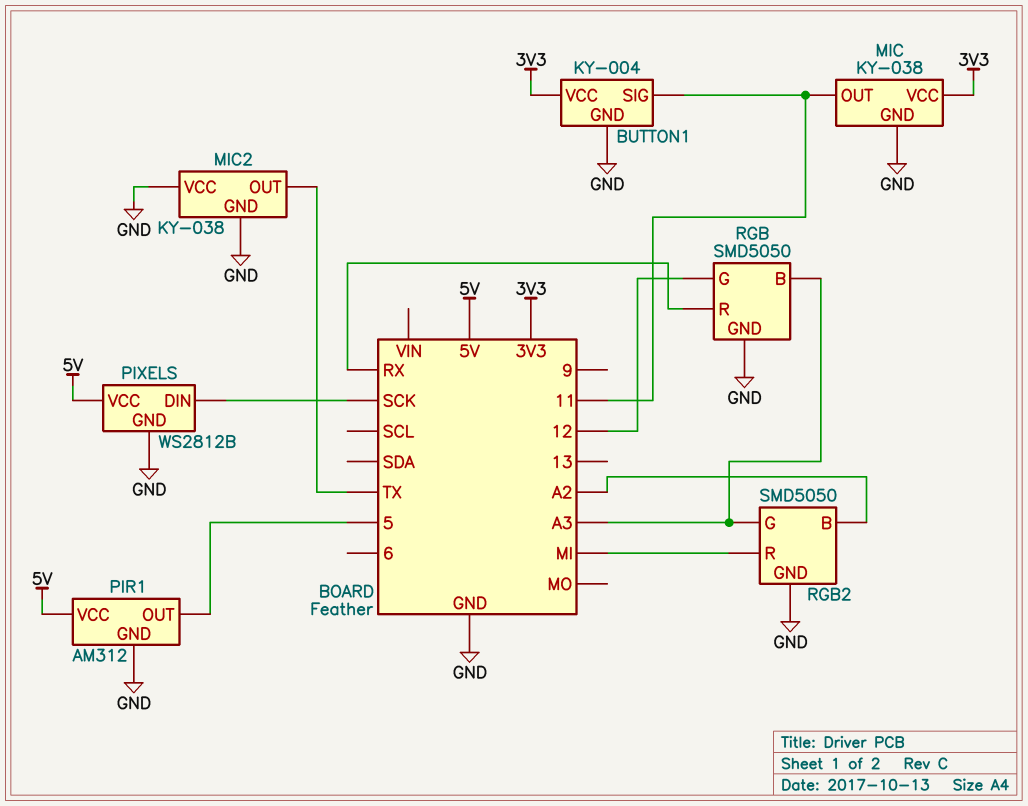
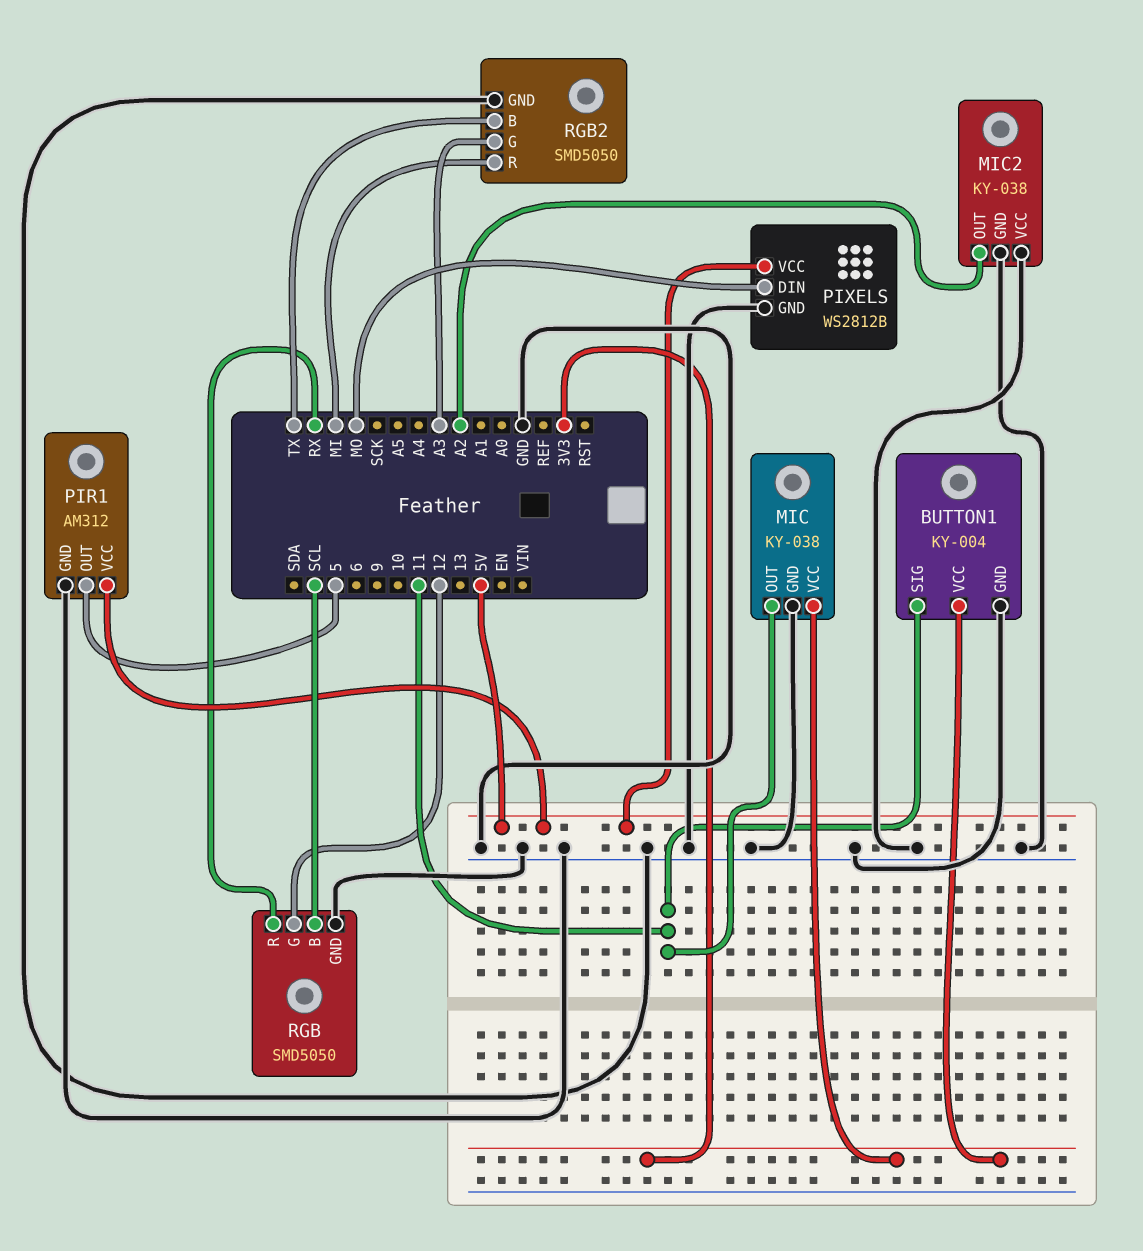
MIC2 pin OUT: TX -> A2
PIXELS pin DIN: SCK -> MO
RGB pin B: A3 -> SCL
RGB2 pin B: A2 -> TX

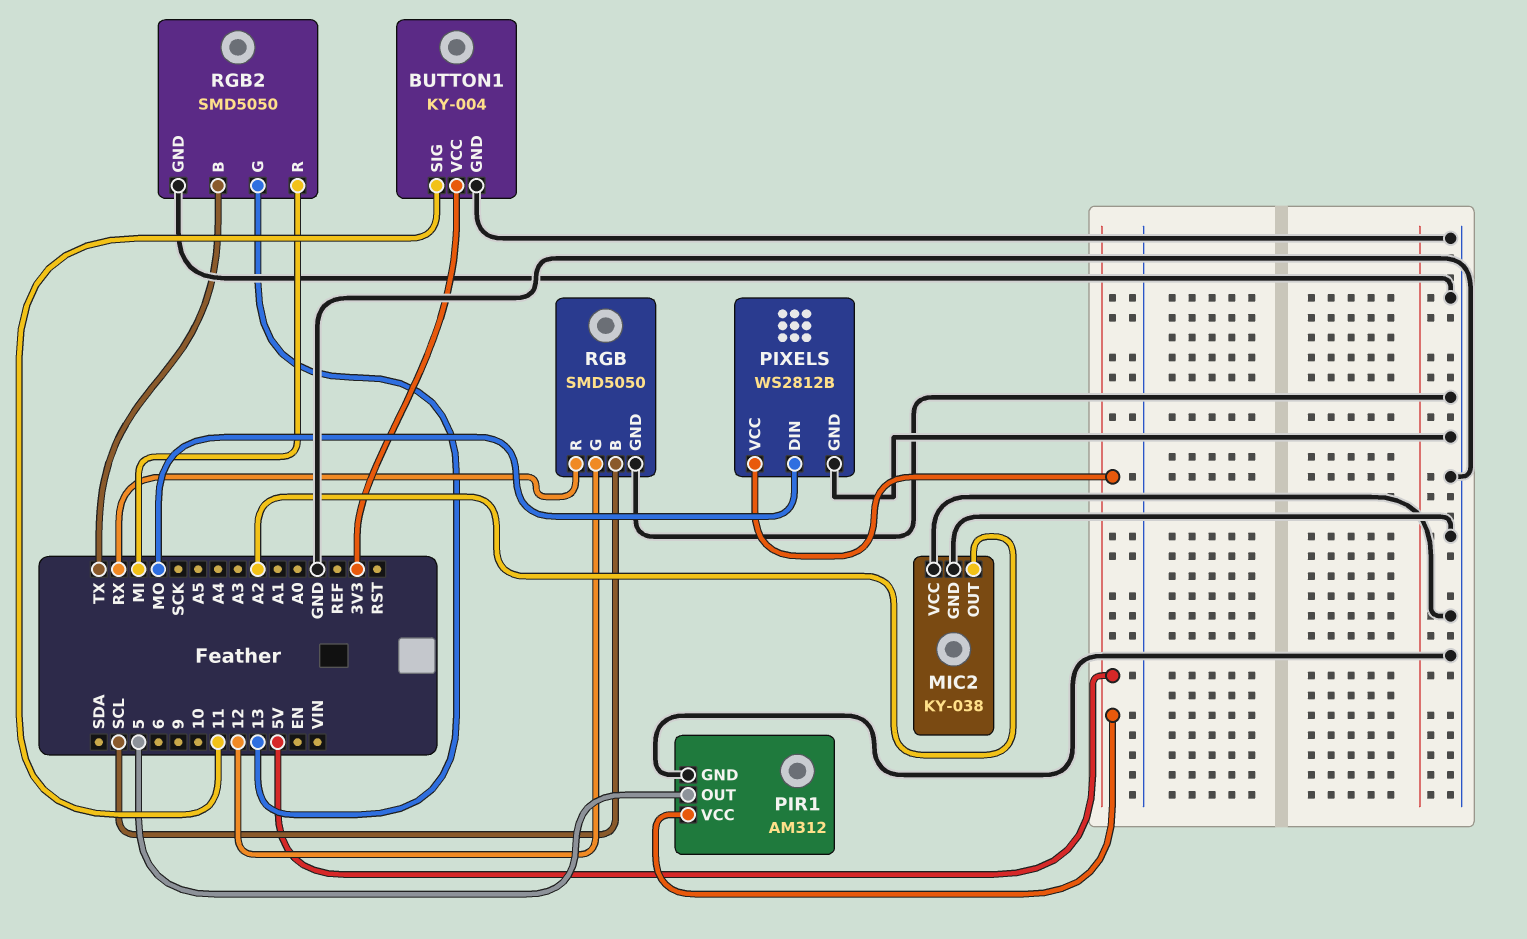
MIC: KY-038 -> none
MIC pin GND: GND -> none
MIC pin OUT: 11 -> none
MIC pin VCC: 3V3 -> none
RGB2 pin G: A3 -> 13

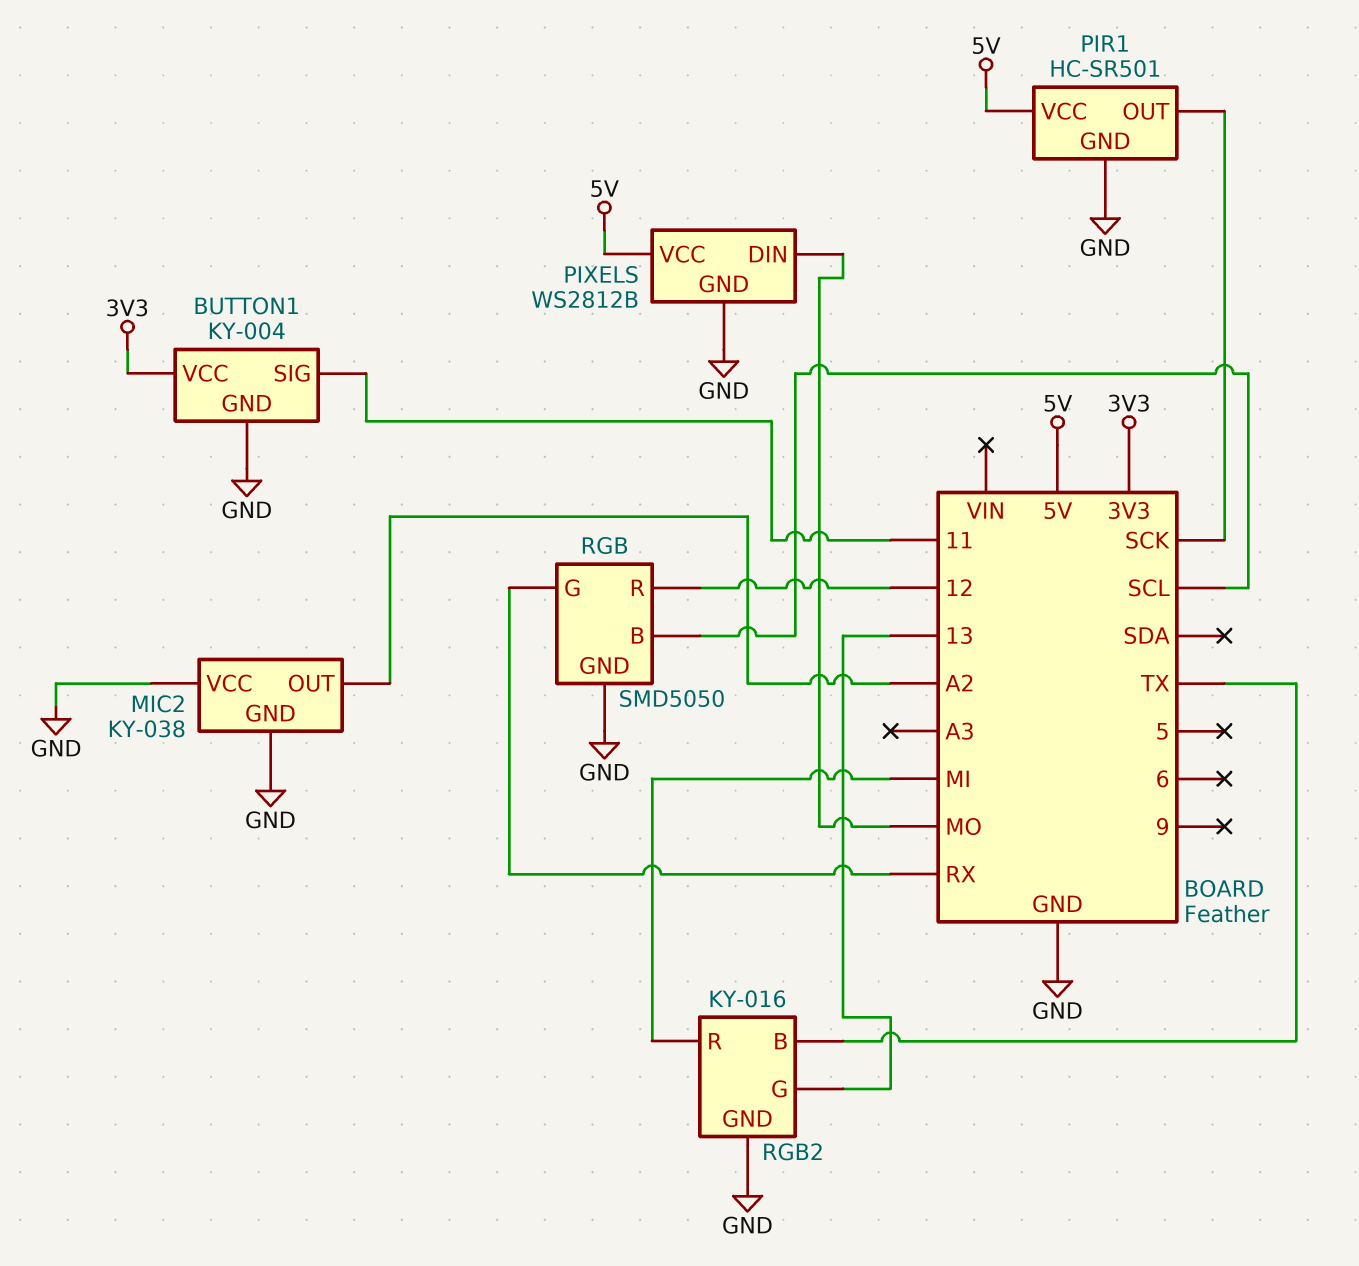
PIR1: AM312 -> HC-SR501
PIR1 pin OUT: 5 -> SCK
RGB pin G: 12 -> RX
RGB pin R: RX -> 12
RGB2: SMD5050 -> KY-016

